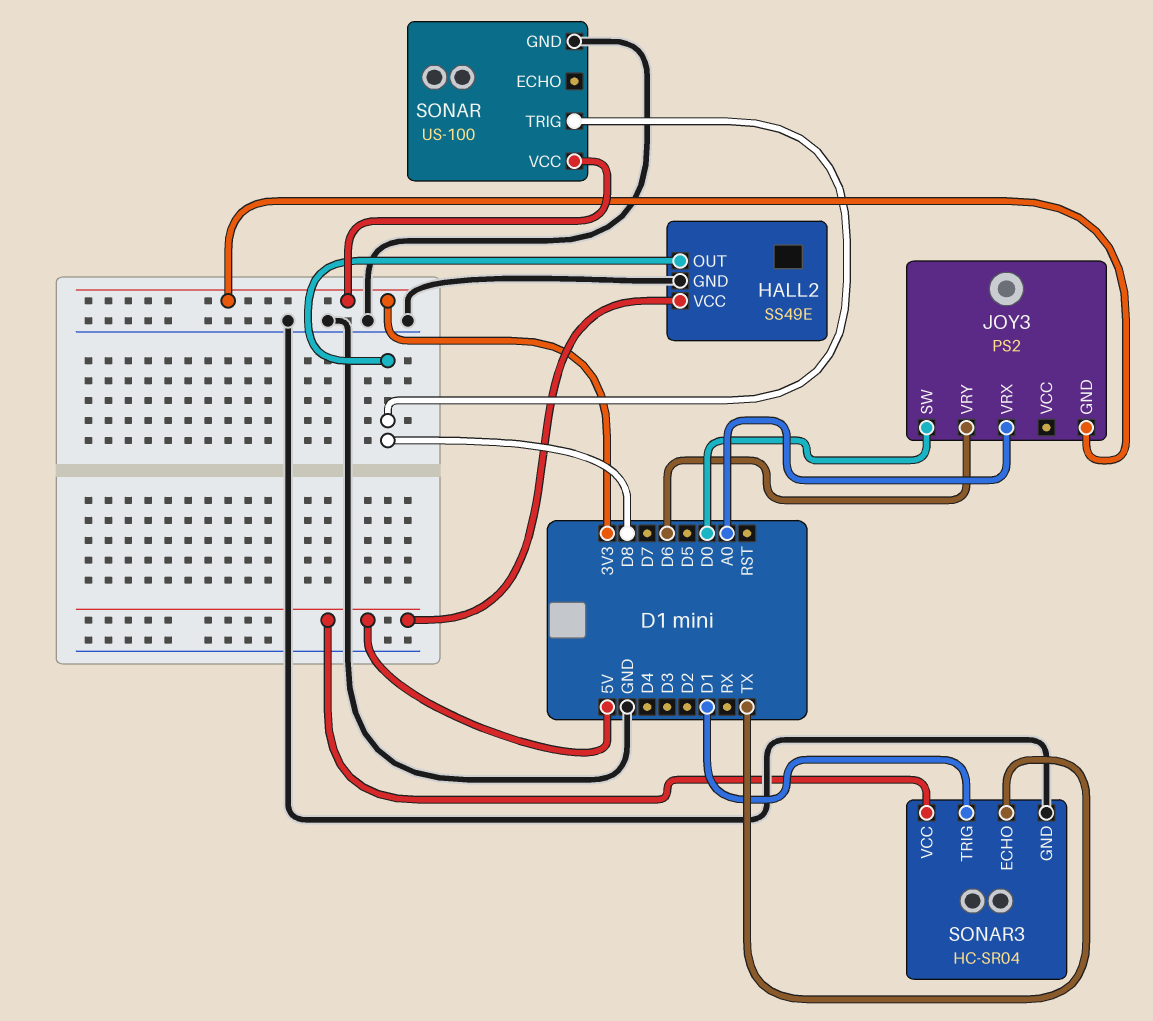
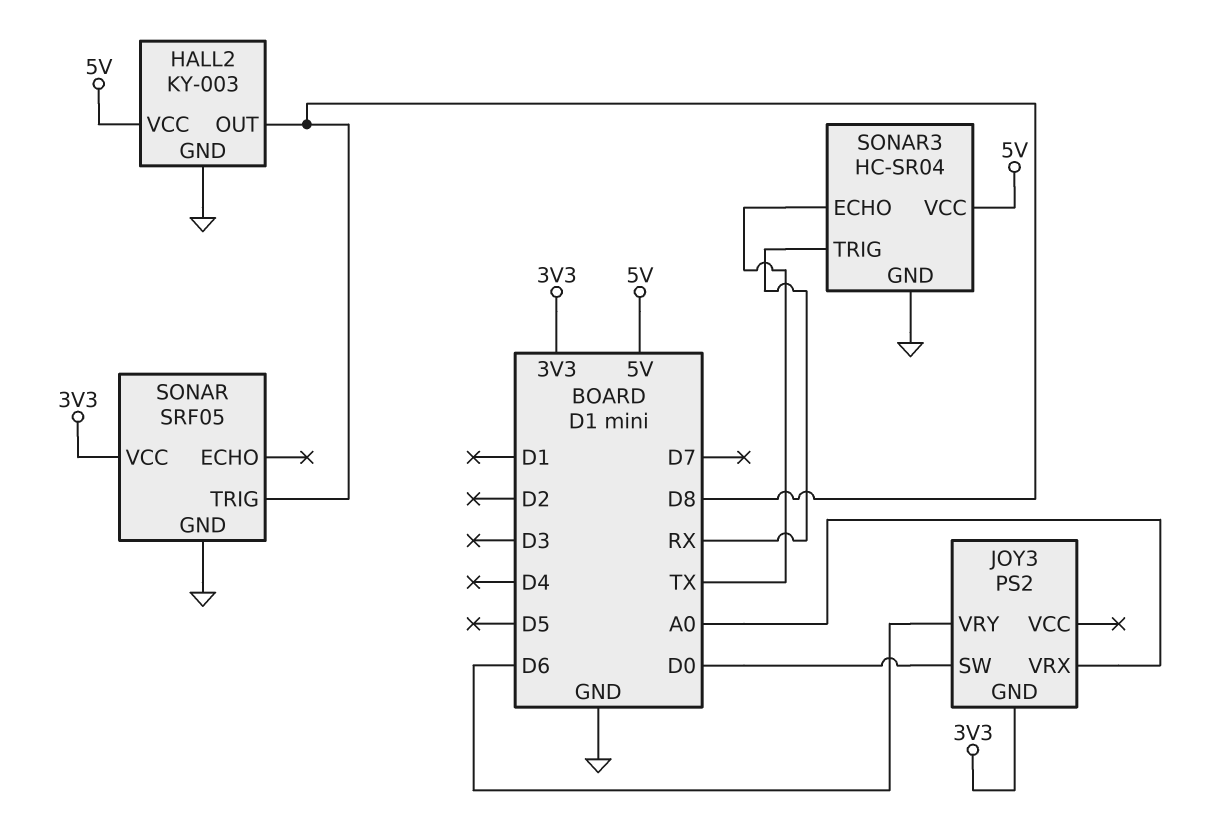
HALL2: SS49E -> KY-003
SONAR: US-100 -> SRF05
SONAR3 pin TRIG: D1 -> RX

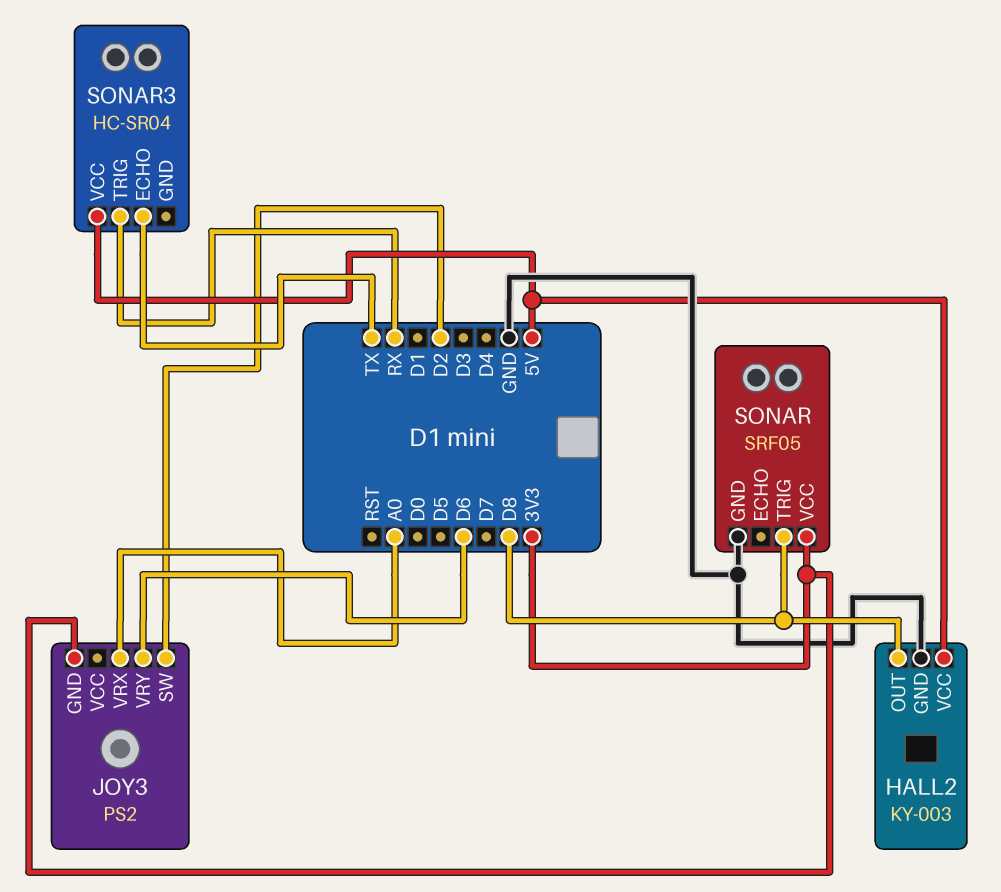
JOY3 pin SW: D0 -> D2
SONAR3 pin GND: GND -> none

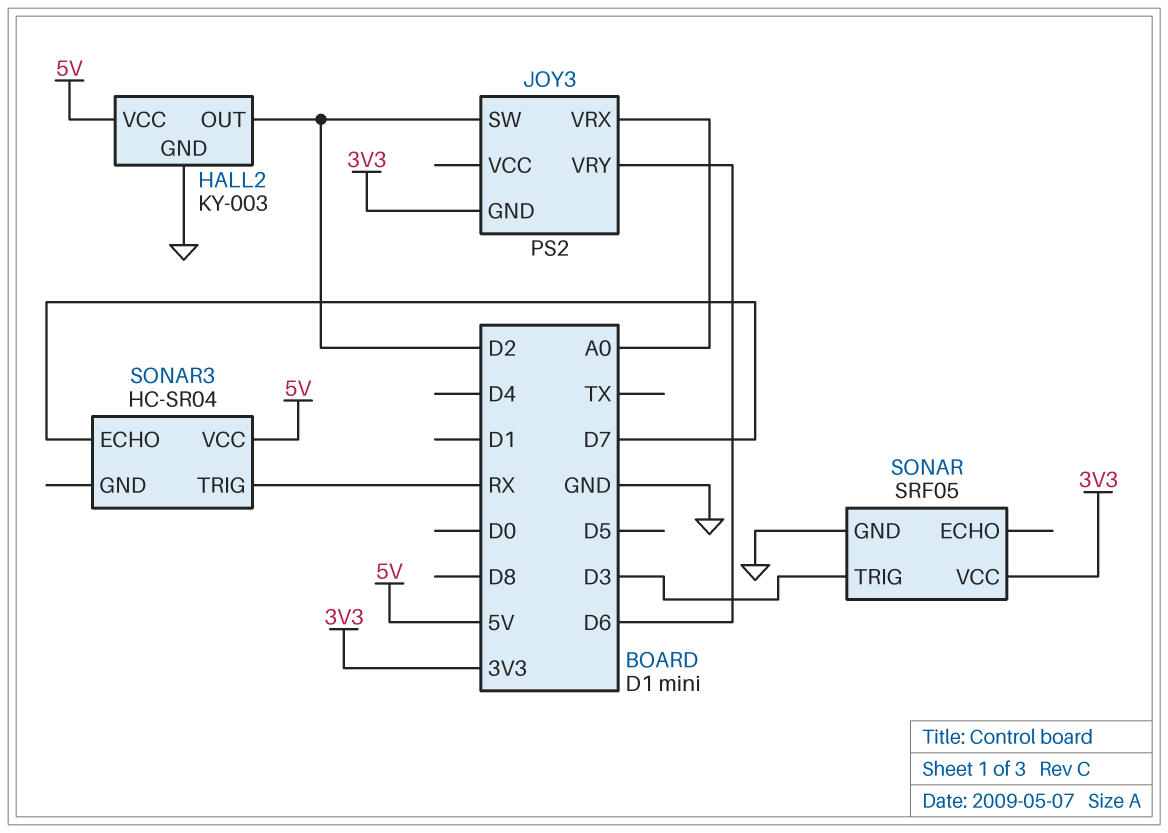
HALL2 pin OUT: D8 -> D2
SONAR pin TRIG: D8 -> D3
SONAR3 pin ECHO: TX -> D7

